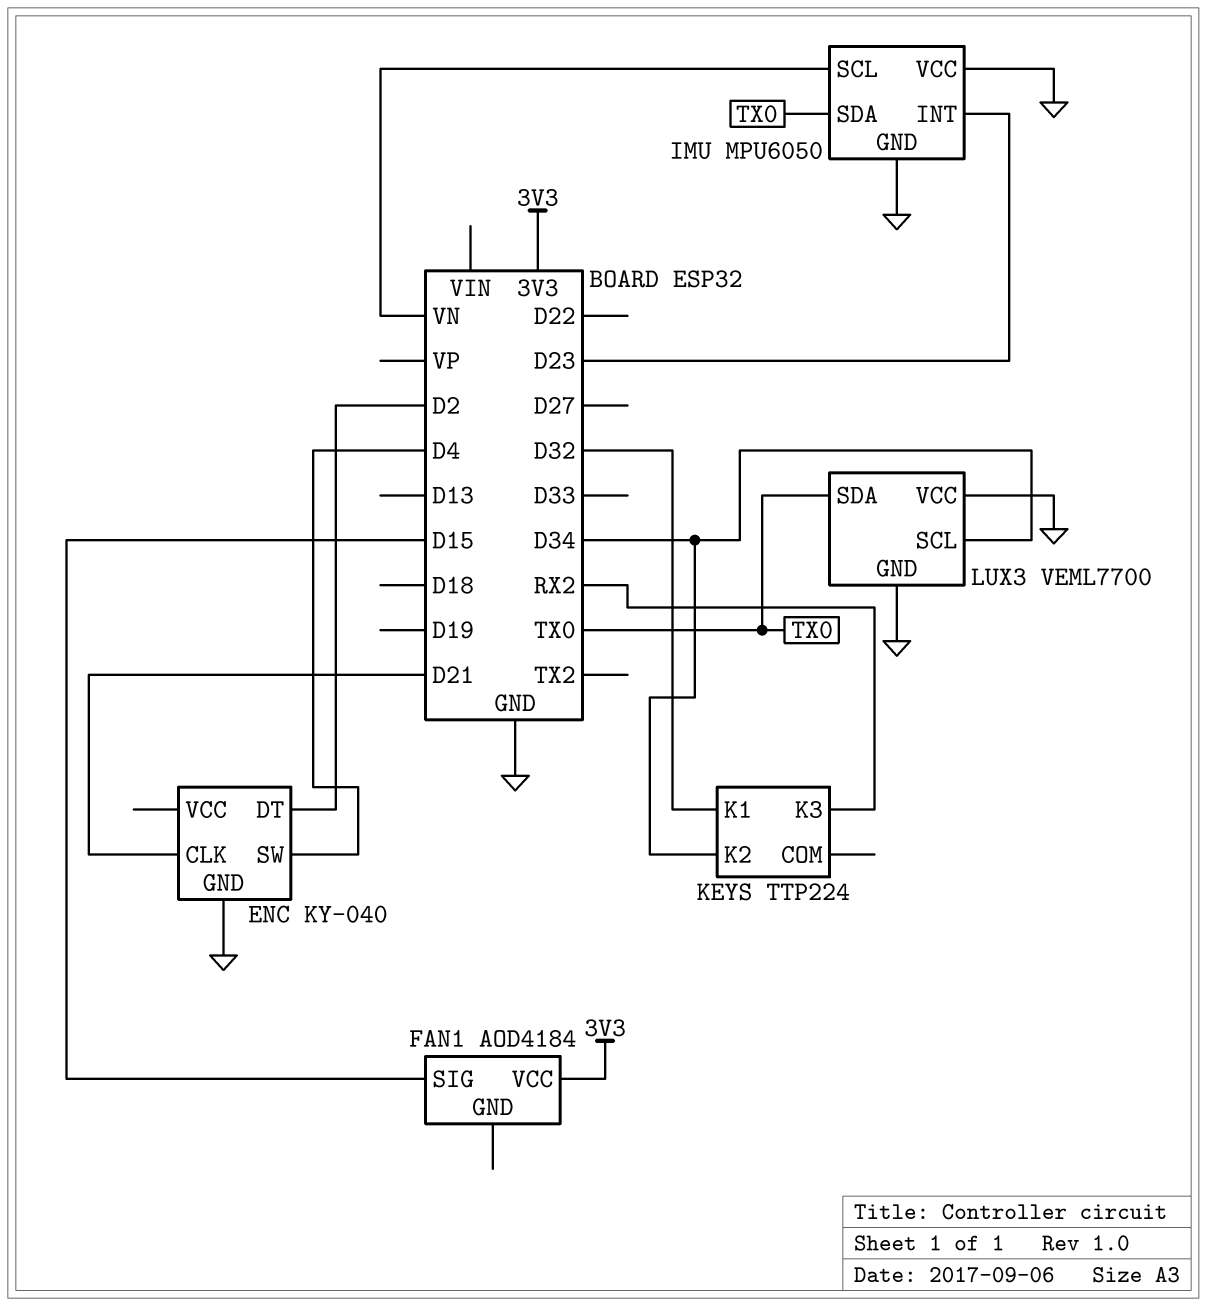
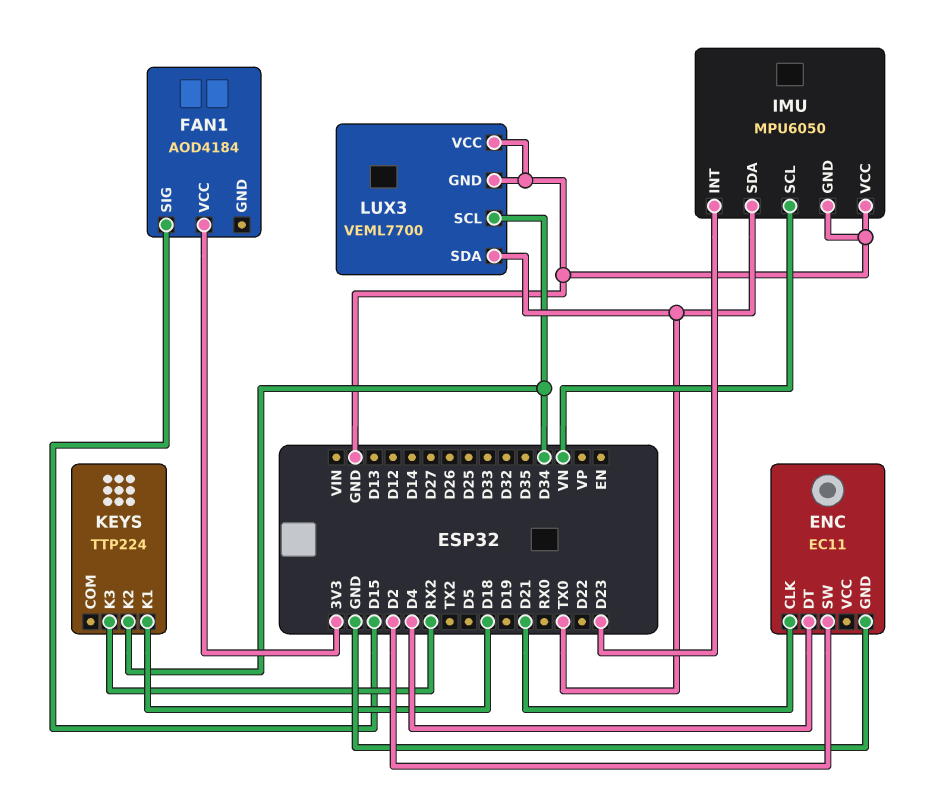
ENC: KY-040 -> EC11
ENC pin DT: D2 -> D4
ENC pin SW: D4 -> D2
KEYS pin K1: D32 -> D18

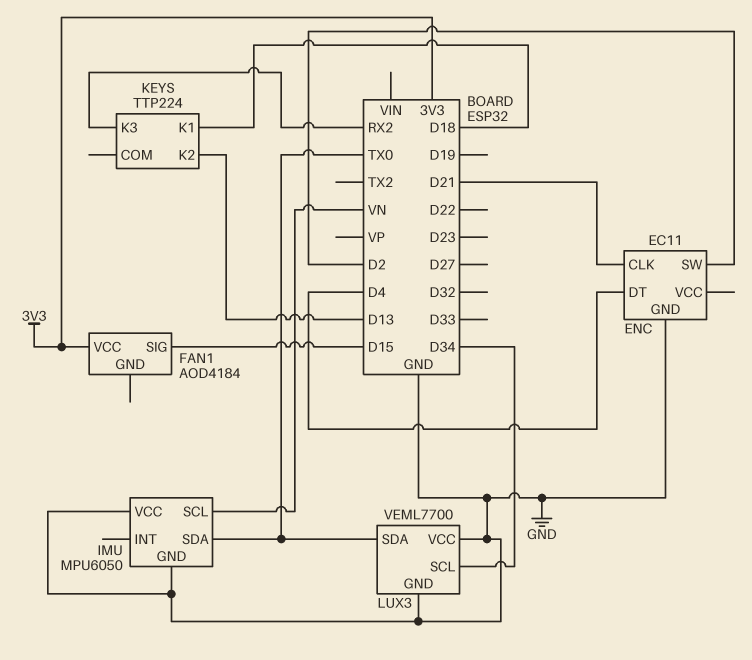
IMU pin INT: D23 -> none
KEYS pin K2: D34 -> D13

